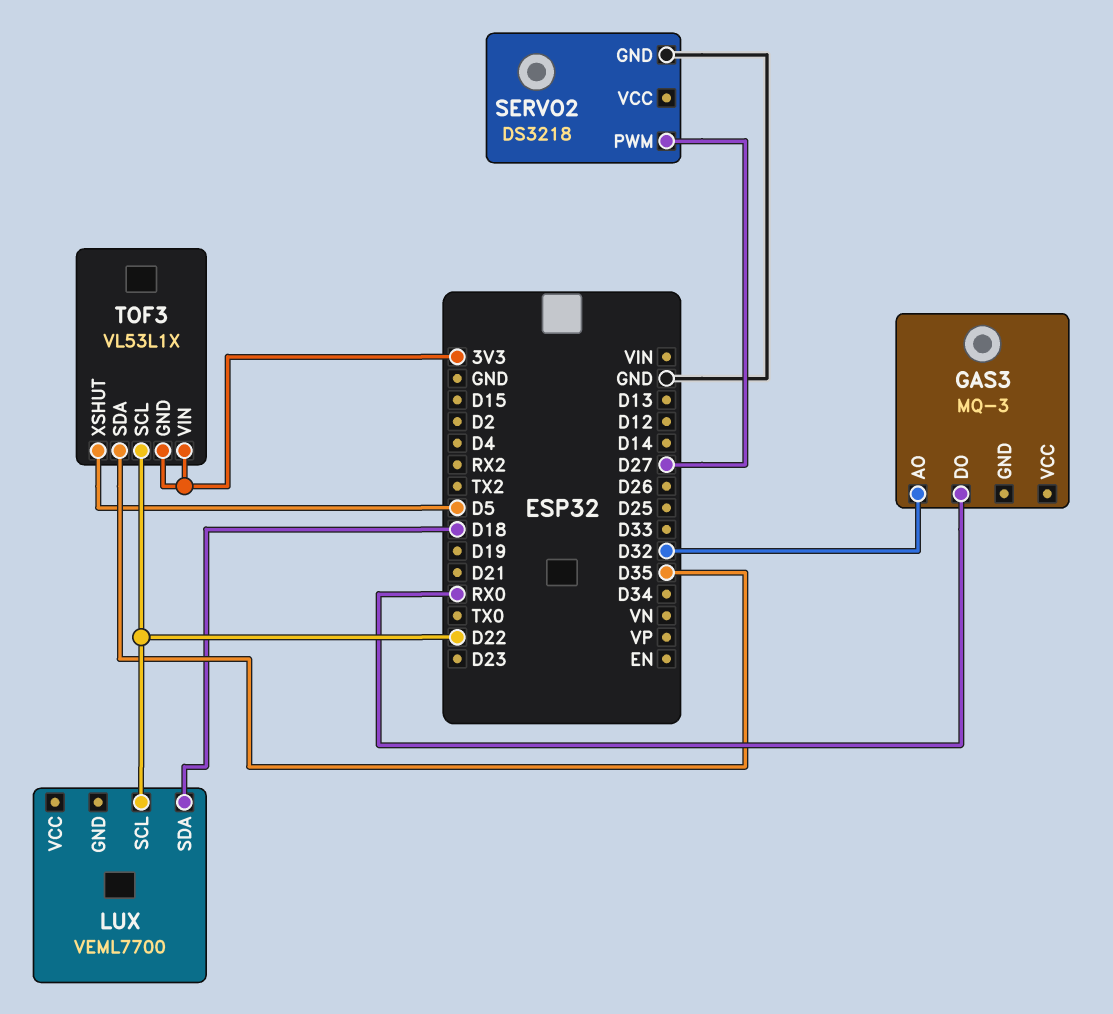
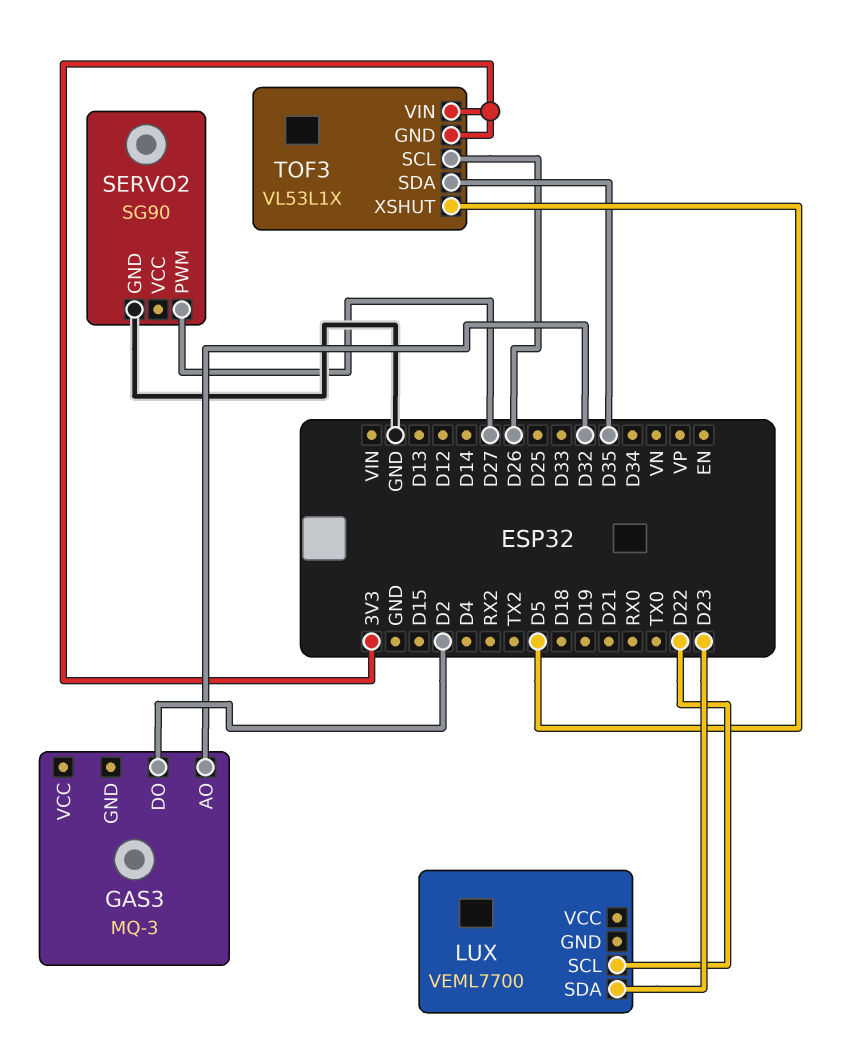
GAS3 pin DO: RX0 -> D2
LUX pin SDA: D18 -> D23
SERVO2: DS3218 -> SG90
TOF3 pin SCL: D22 -> D26

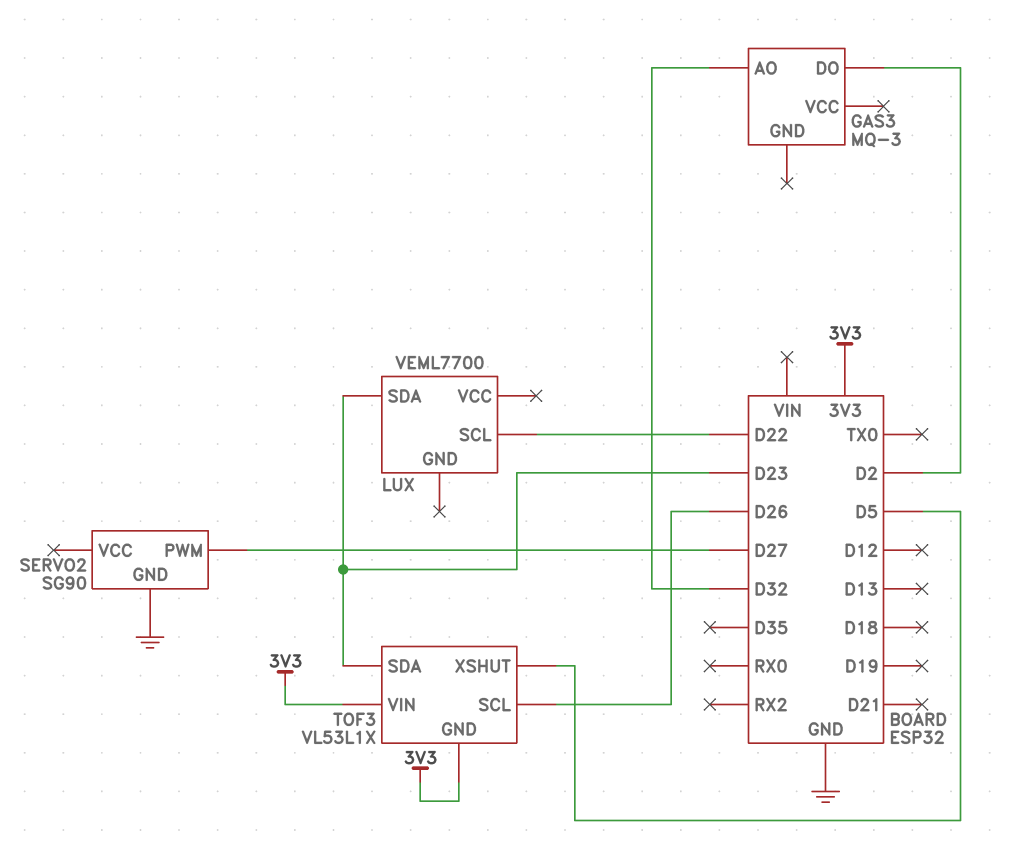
TOF3 pin SDA: D35 -> D23

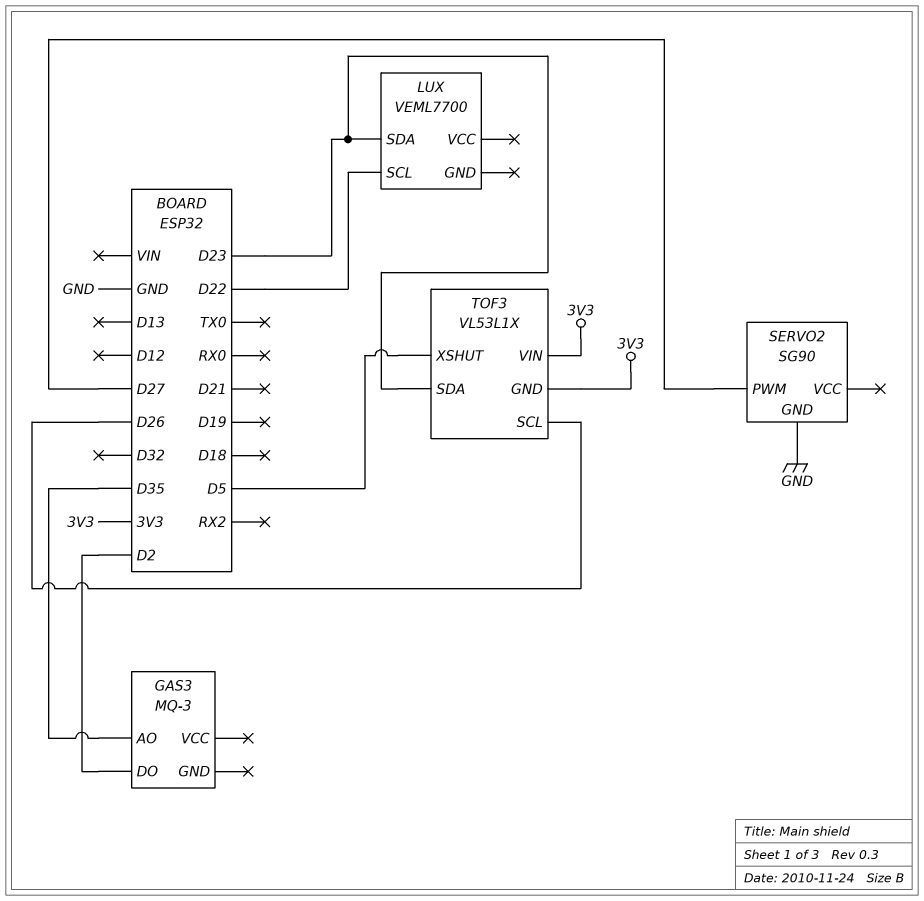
GAS3 pin AO: D32 -> D35

